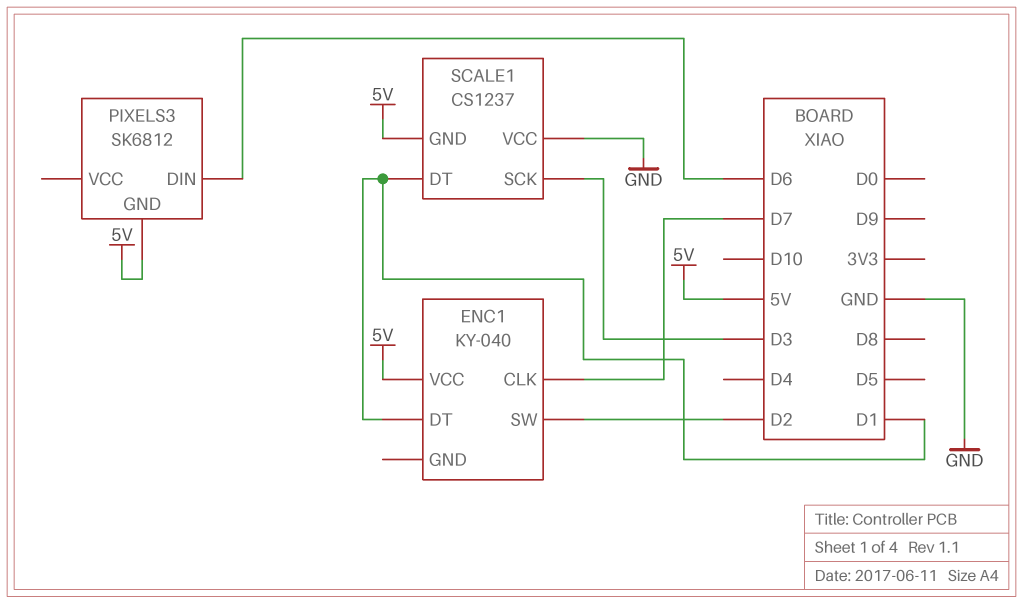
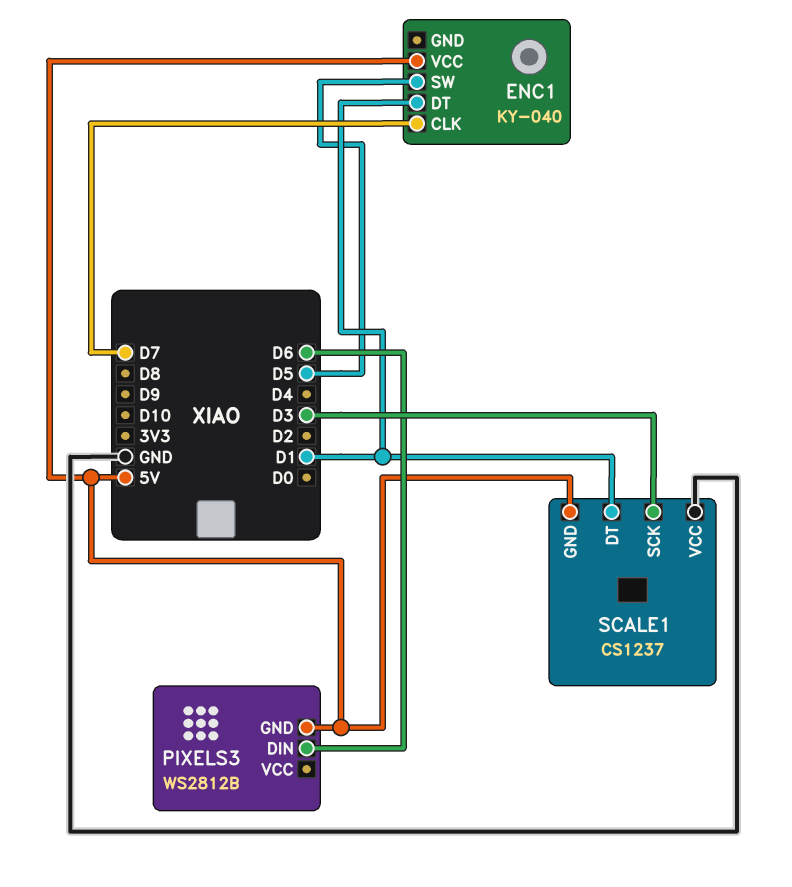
ENC1 pin SW: D2 -> D5
PIXELS3: SK6812 -> WS2812B

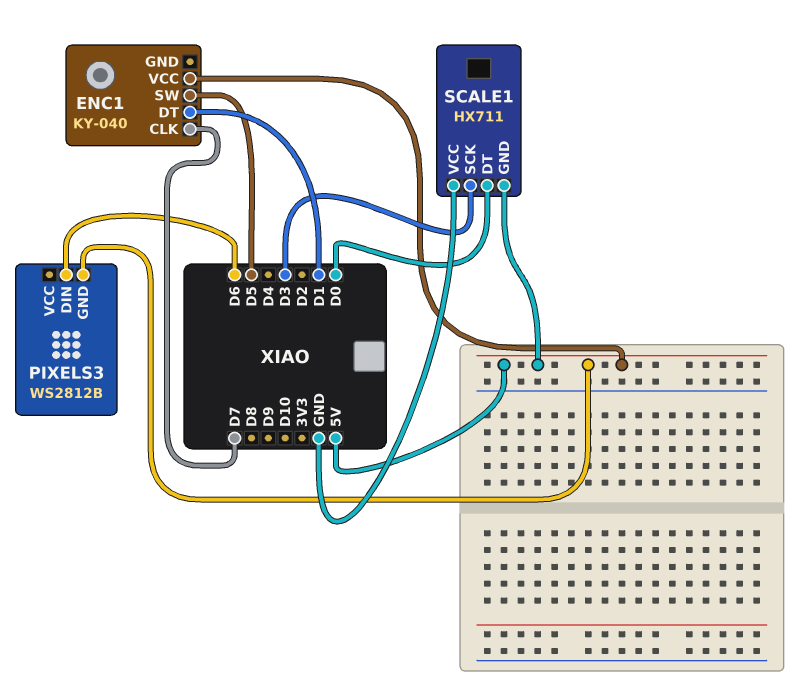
SCALE1: CS1237 -> HX711
SCALE1 pin DT: D1 -> D0

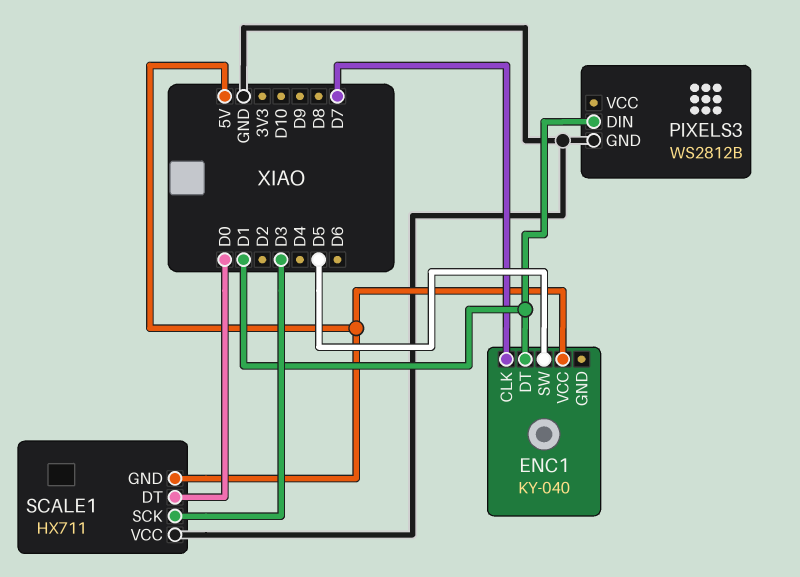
PIXELS3 pin DIN: D6 -> D1
PIXELS3 pin GND: 5V -> GND

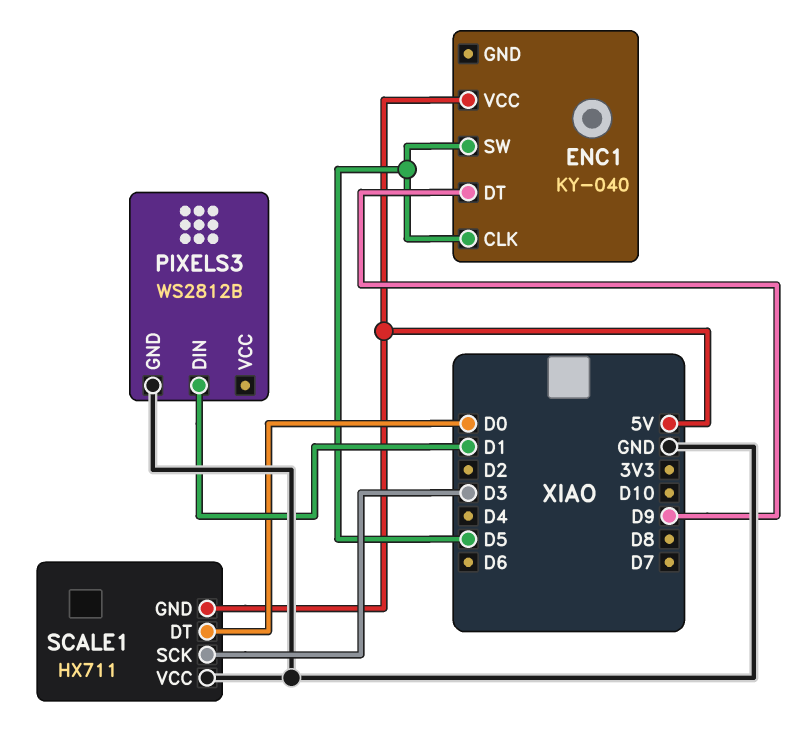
ENC1 pin CLK: D7 -> D5
ENC1 pin DT: D1 -> D9

